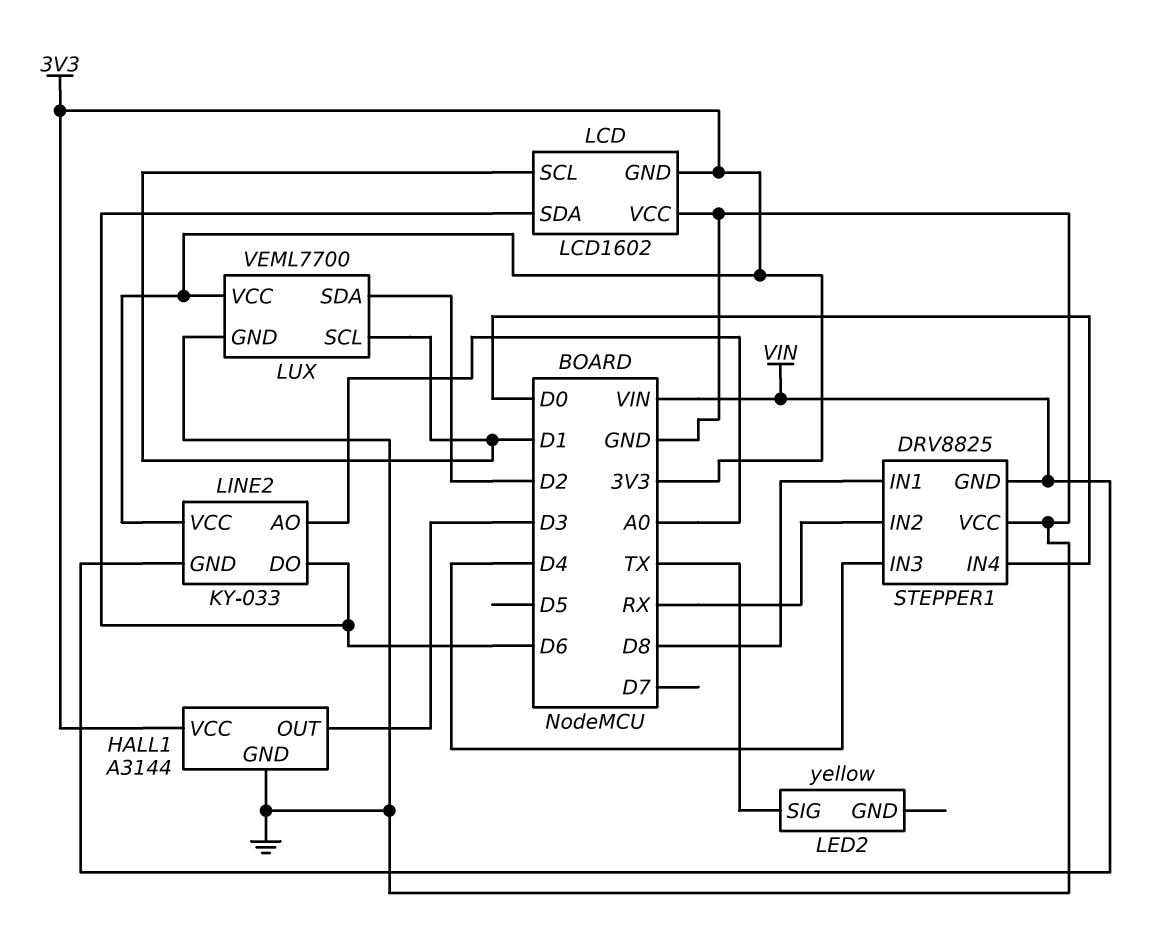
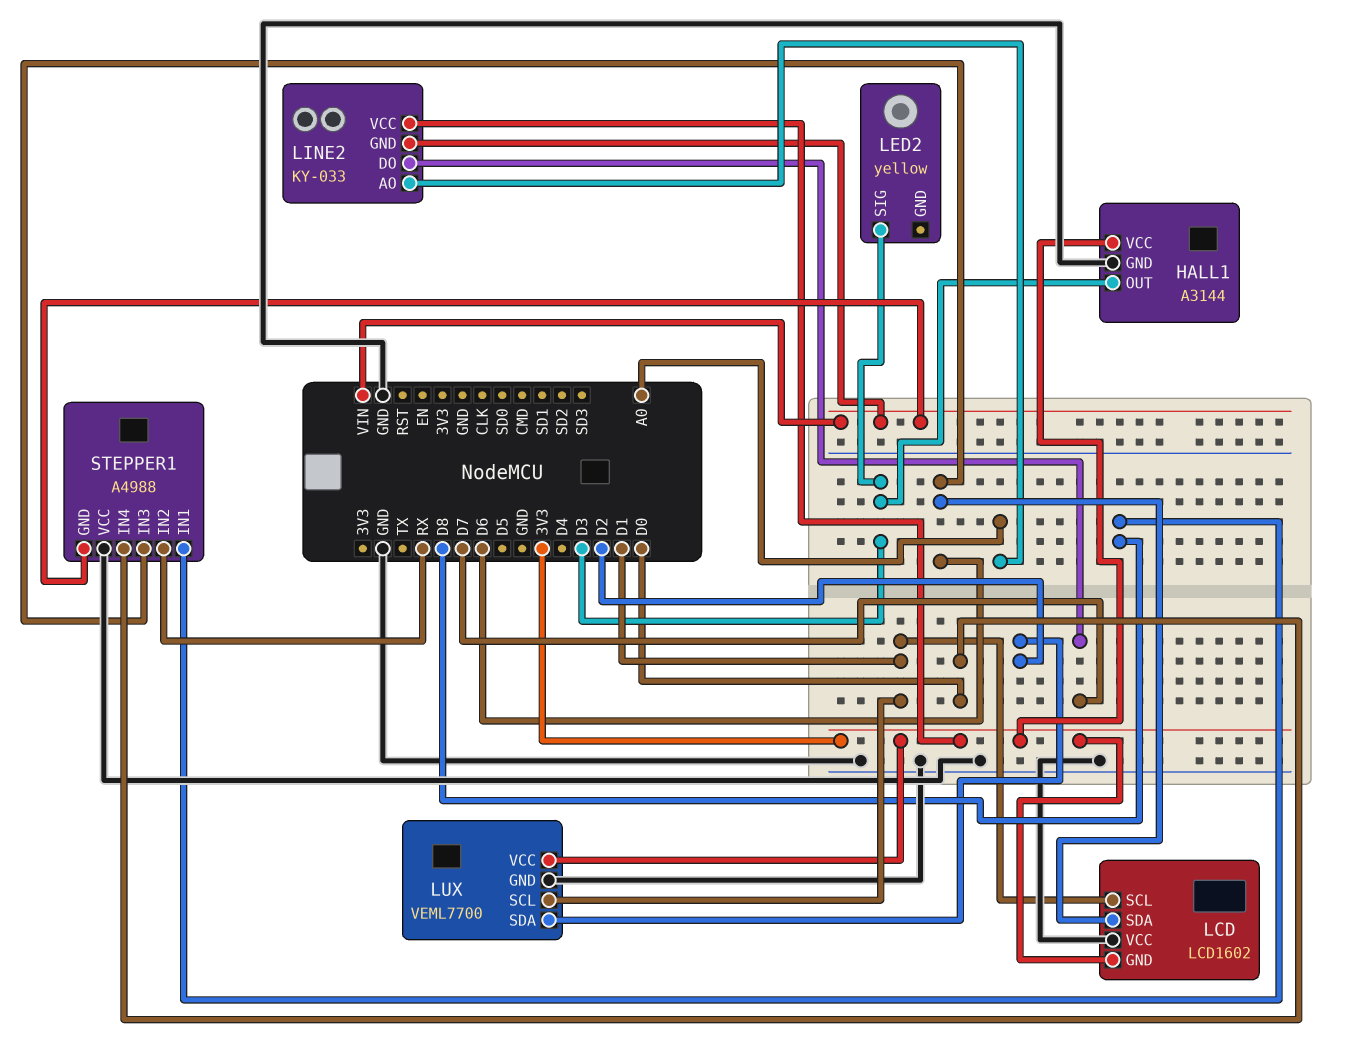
LED2 pin SIG: TX -> D3
LINE2 pin DO: D6 -> D7
STEPPER1: DRV8825 -> A4988
STEPPER1 pin IN3: D4 -> D6

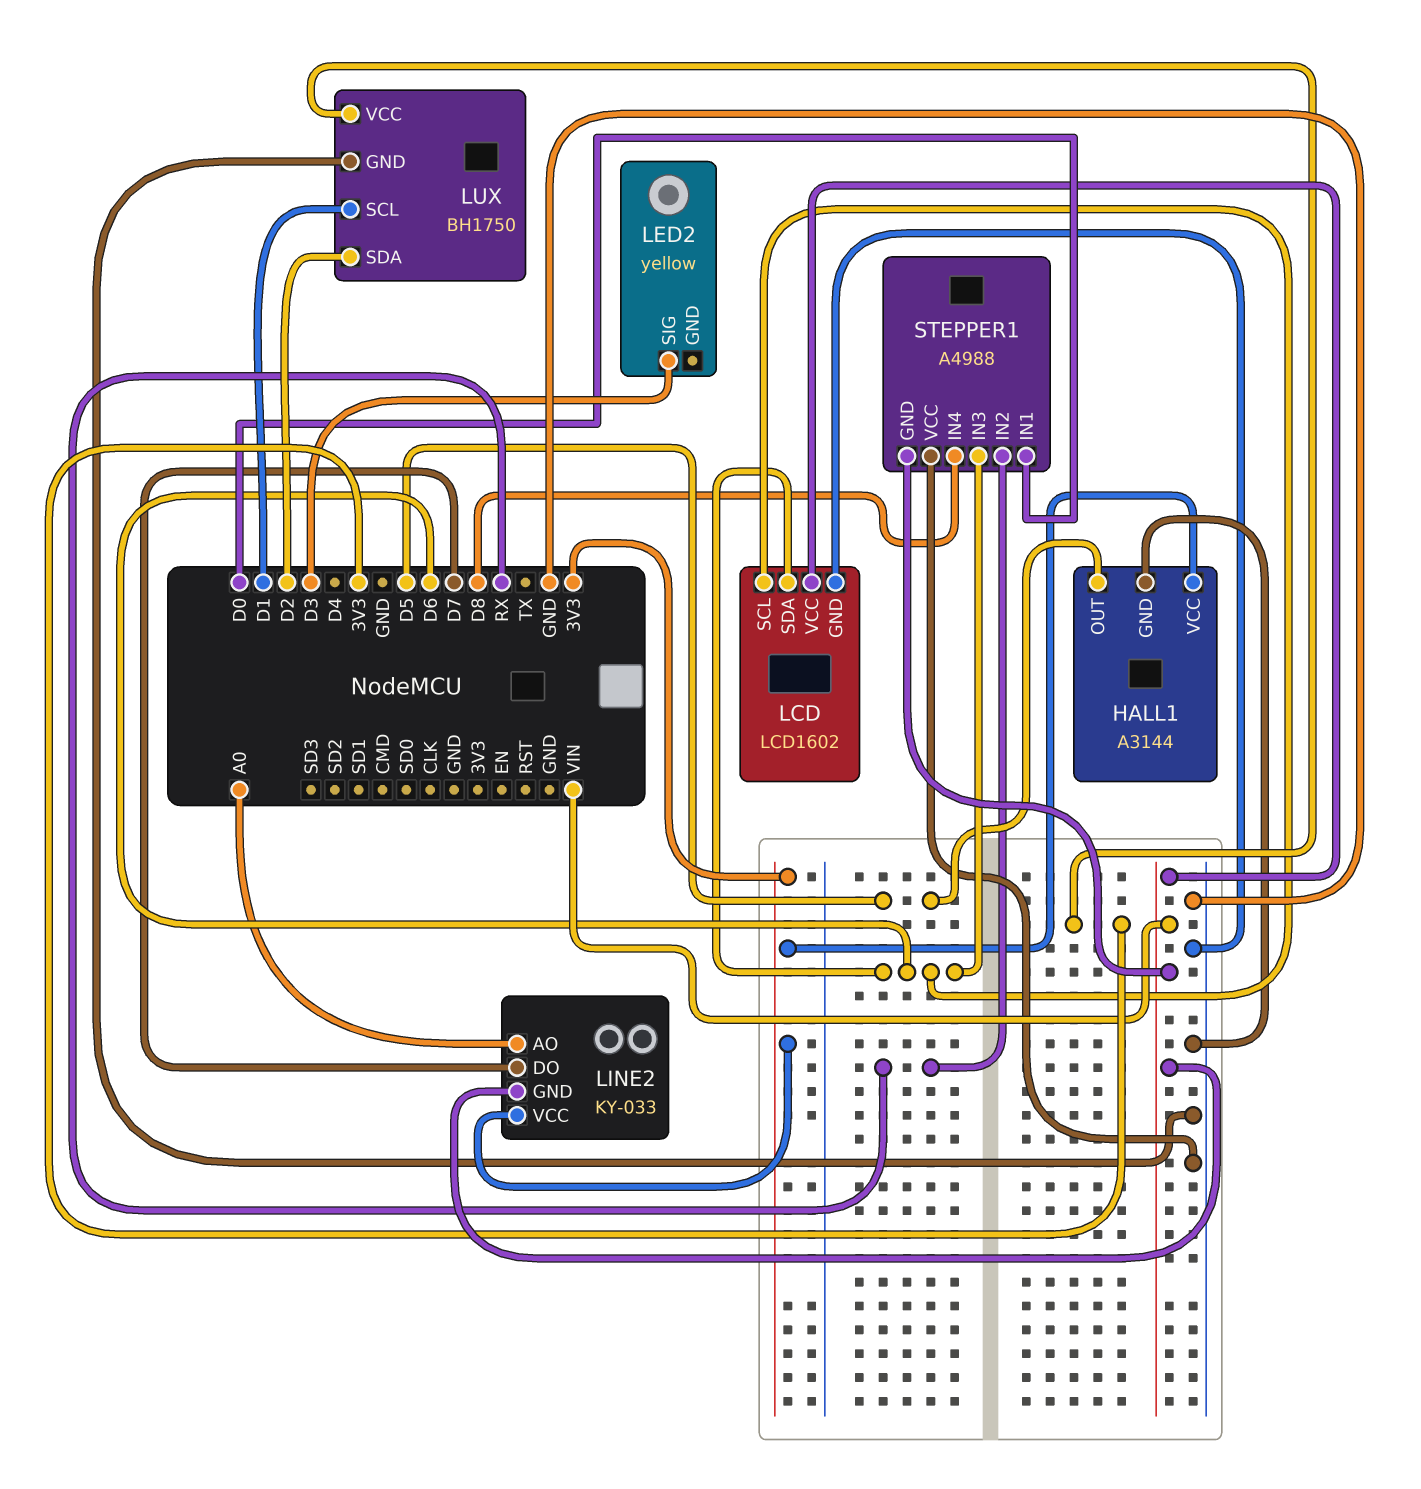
HALL1 pin OUT: D3 -> D5
LCD pin GND: 3V3 -> GND
LCD pin SCL: D1 -> D6
LCD pin VCC: GND -> VIN
LUX: VEML7700 -> BH1750
STEPPER1 pin IN1: D8 -> D0
STEPPER1 pin IN4: D0 -> D8

